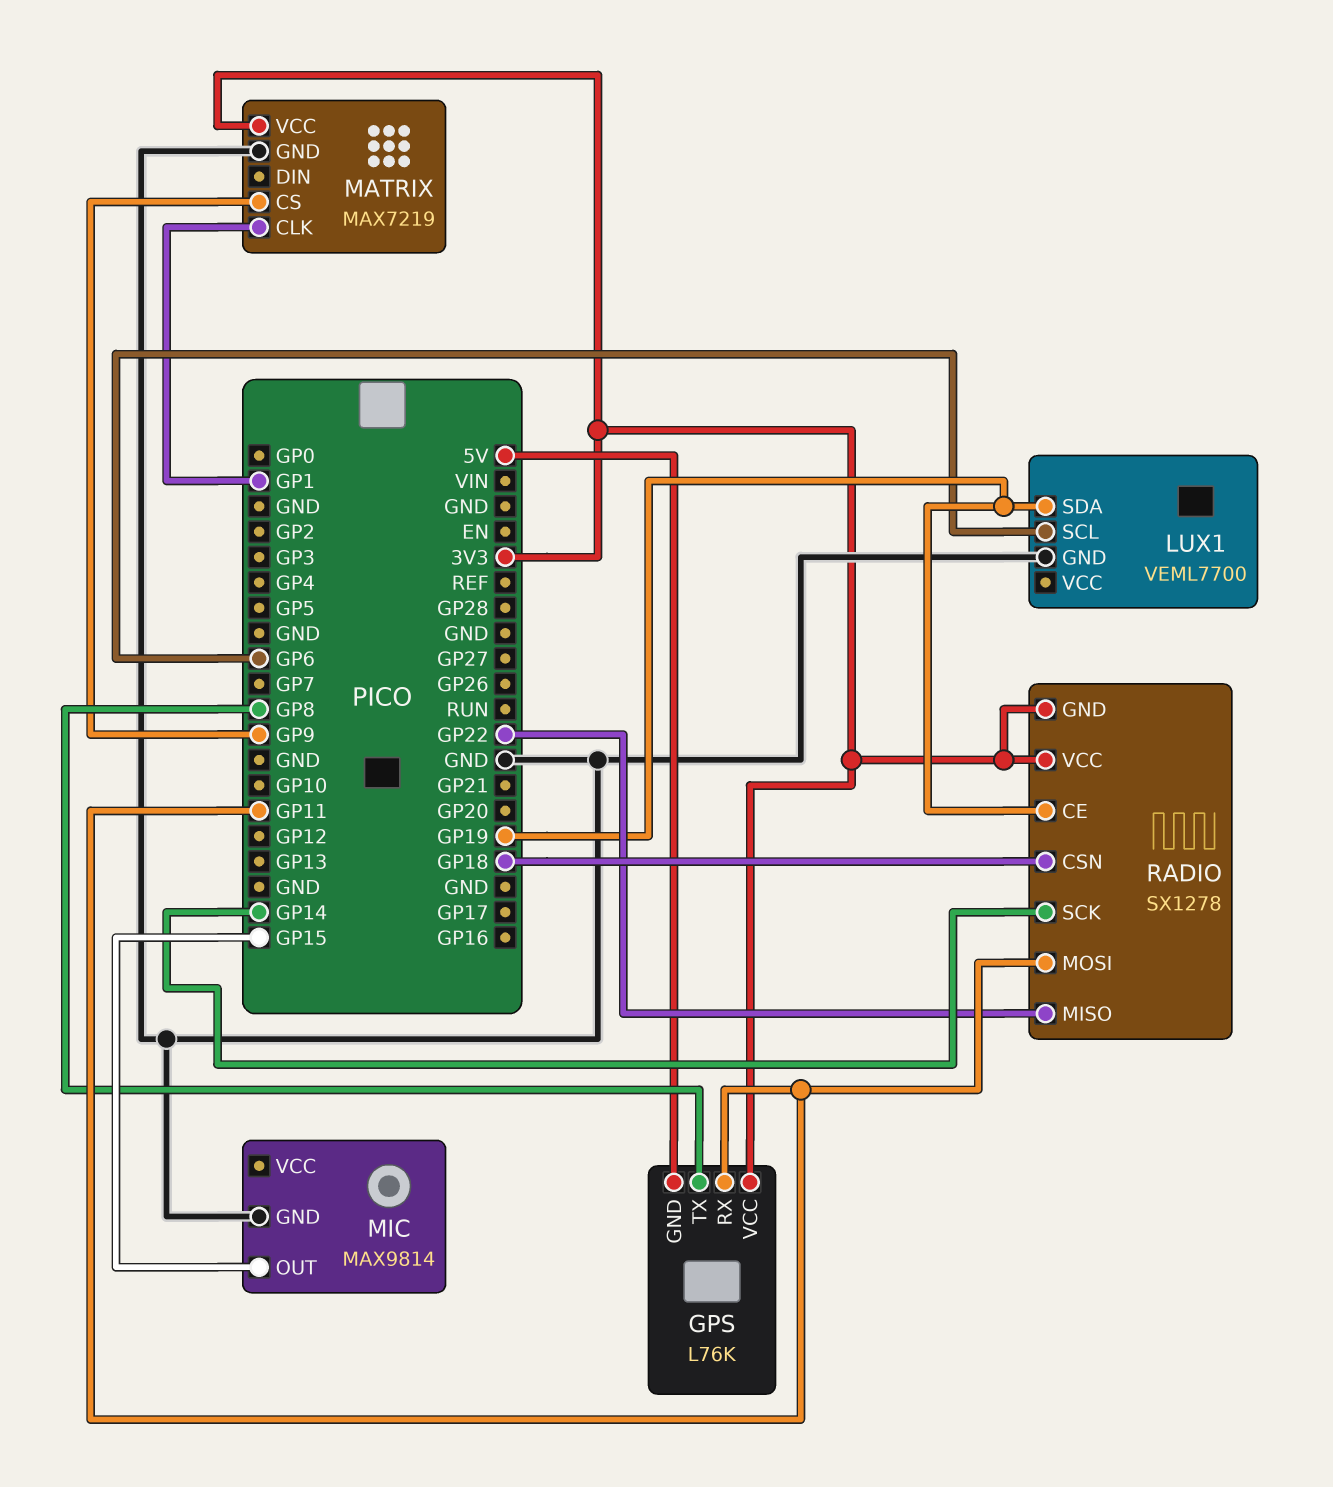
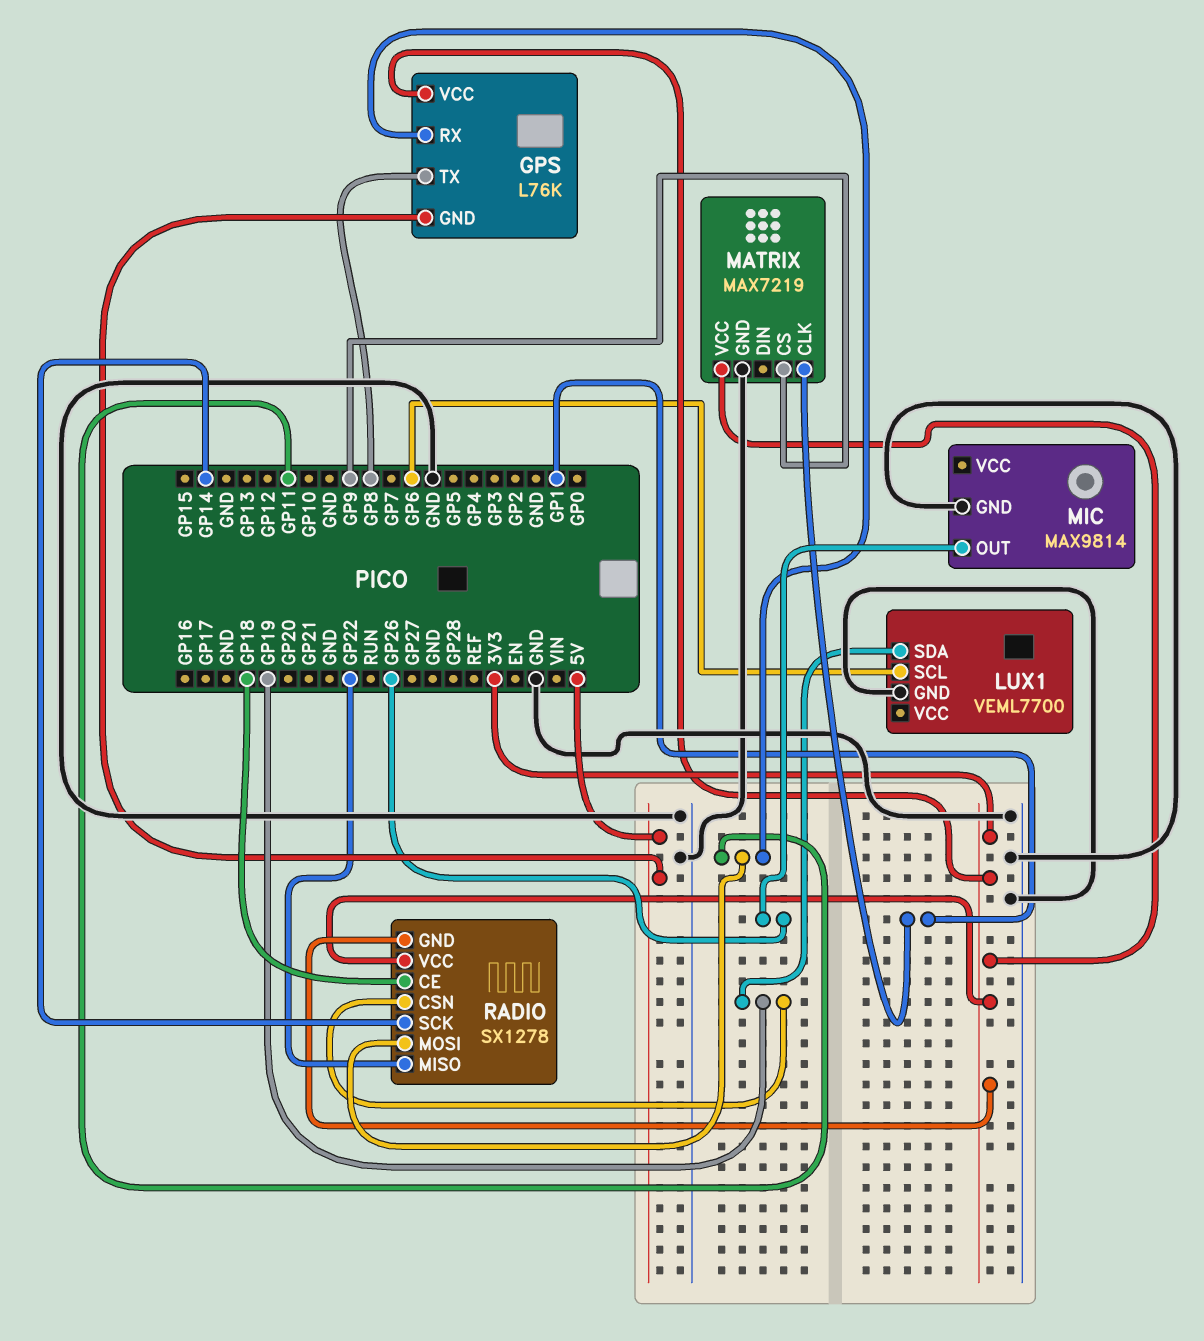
MIC pin OUT: GP15 -> GP26
RADIO pin CE: GP19 -> GP18
RADIO pin CSN: GP18 -> GP19

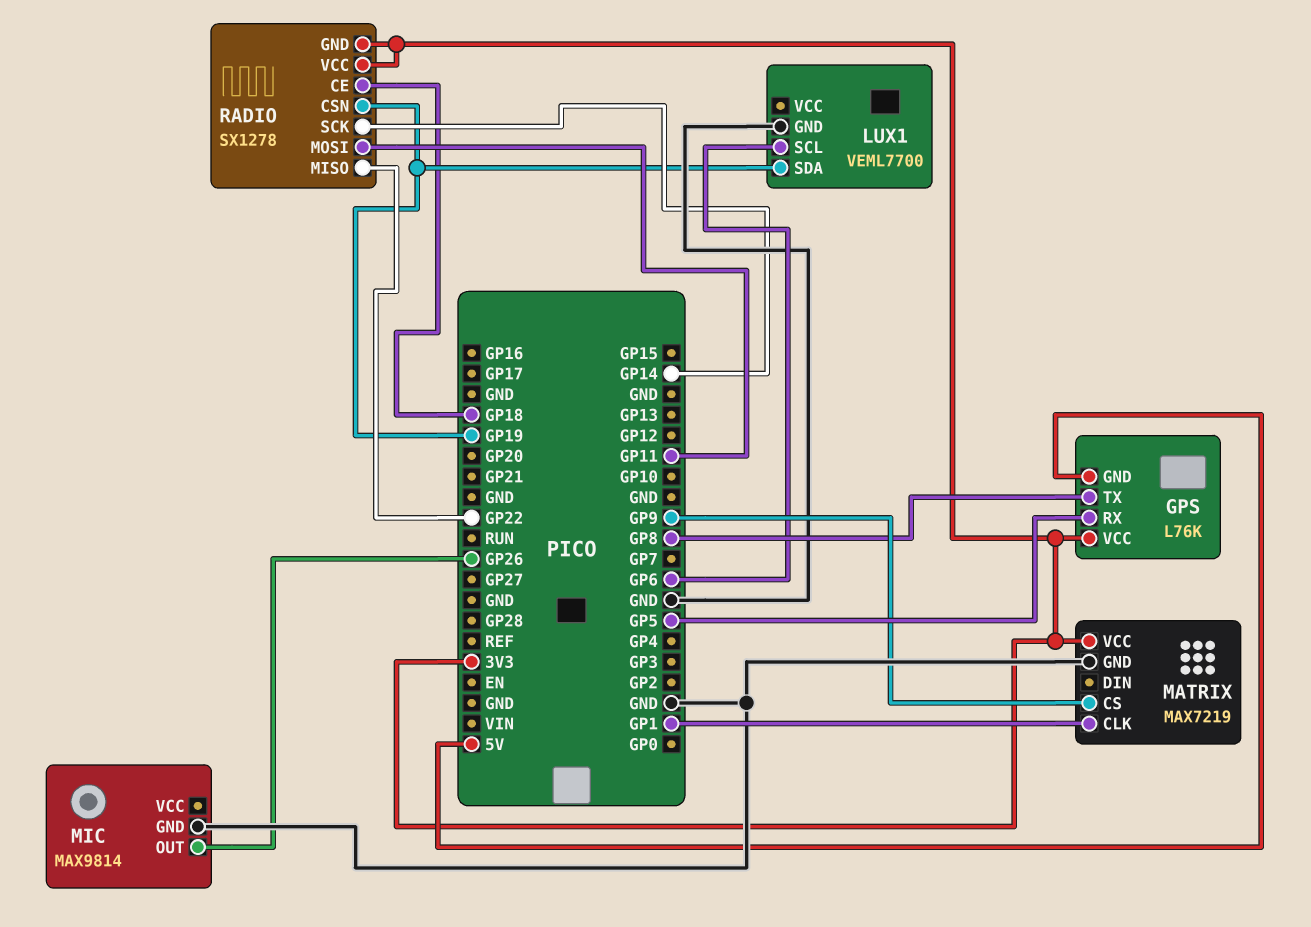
GPS pin RX: GP11 -> GP5

